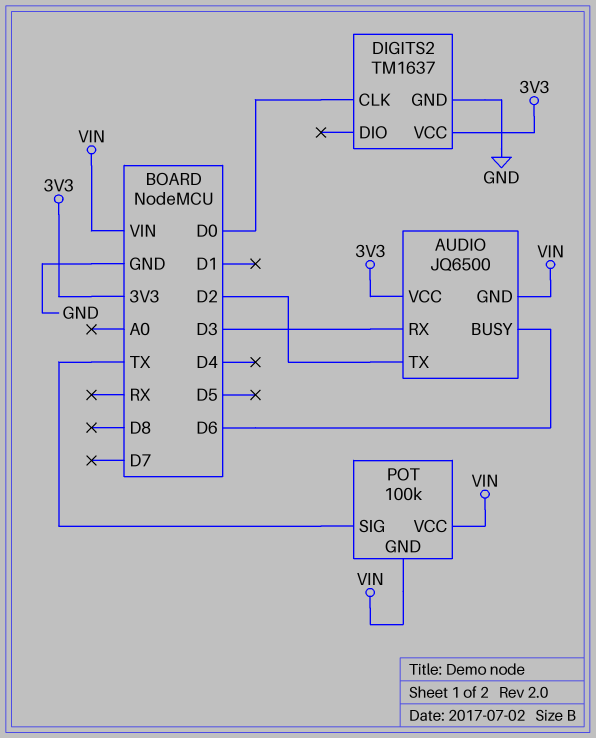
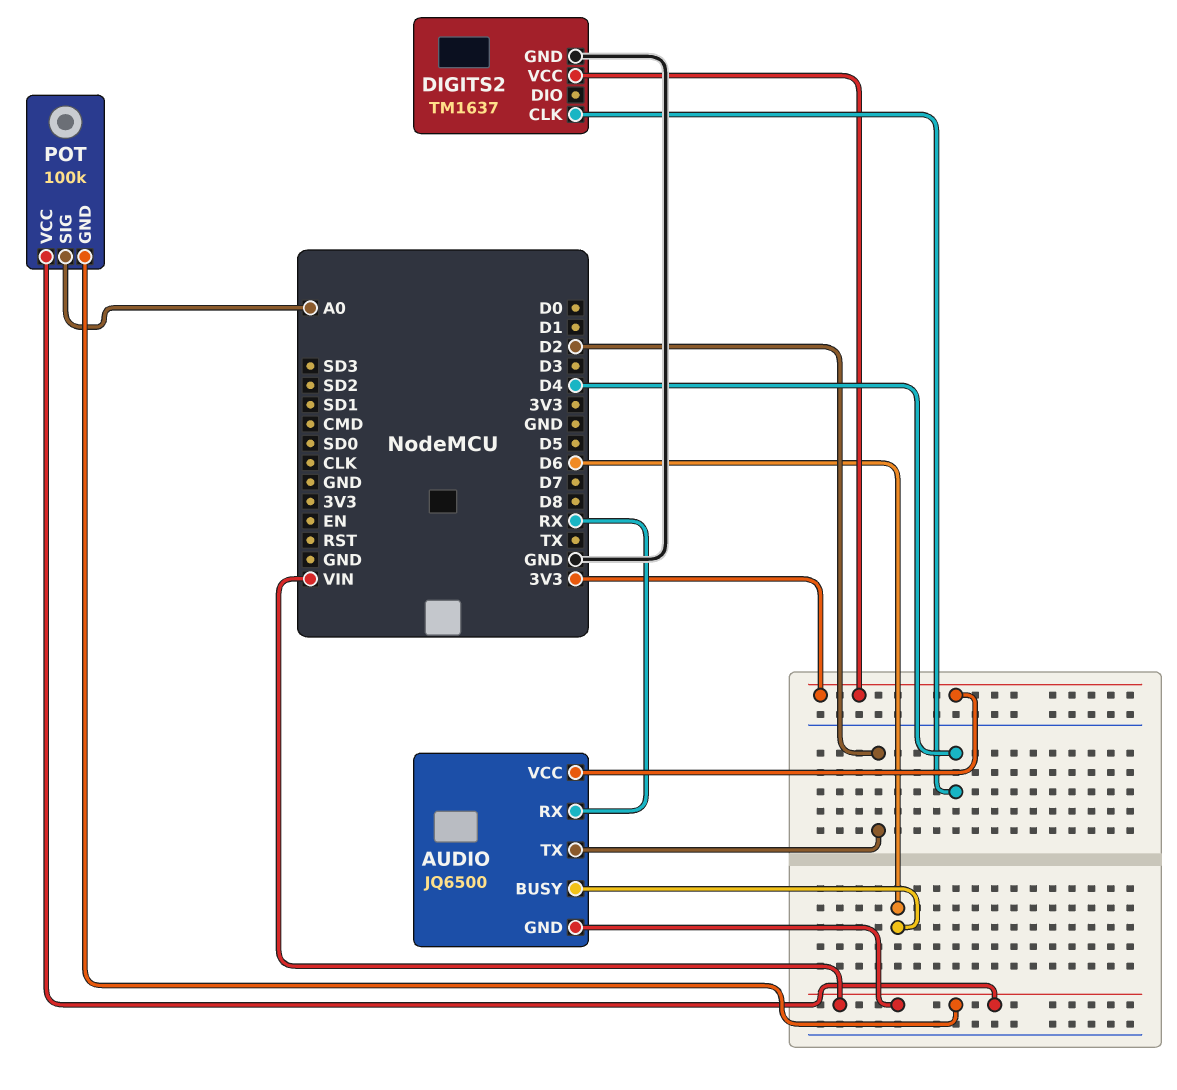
AUDIO pin RX: D3 -> RX
DIGITS2 pin CLK: D0 -> D4
POT pin SIG: TX -> A0

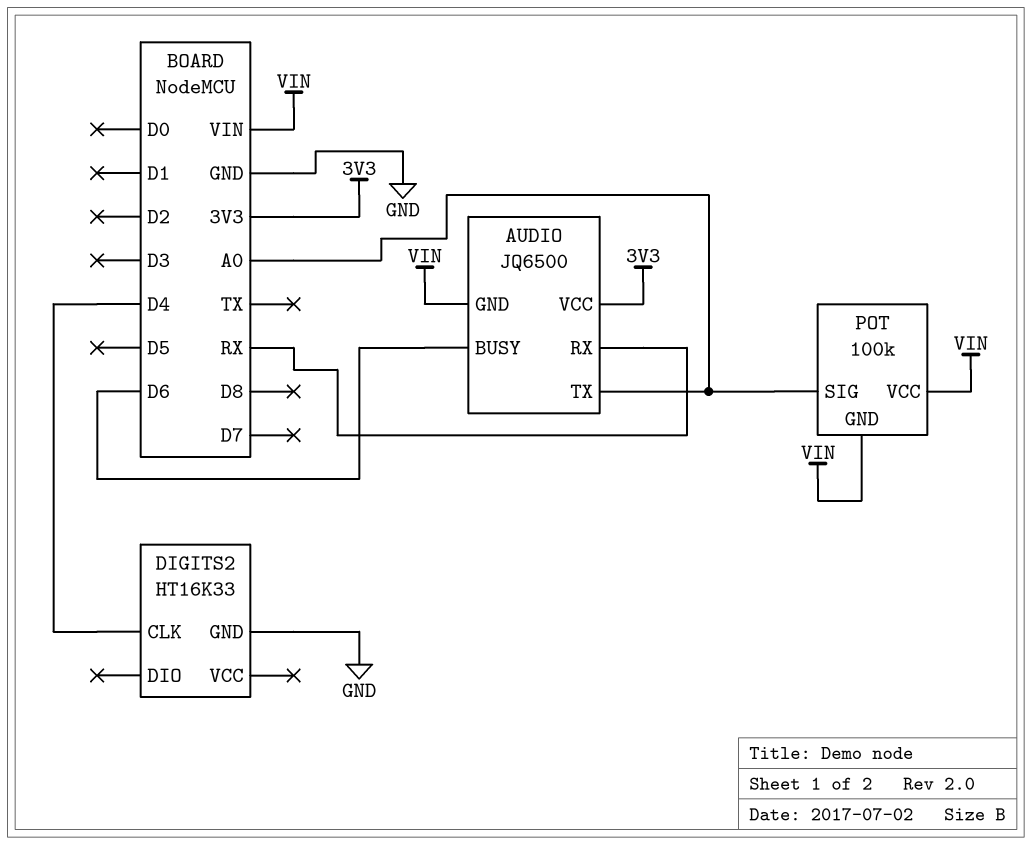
AUDIO pin TX: D2 -> A0
DIGITS2: TM1637 -> HT16K33
DIGITS2 pin VCC: 3V3 -> none

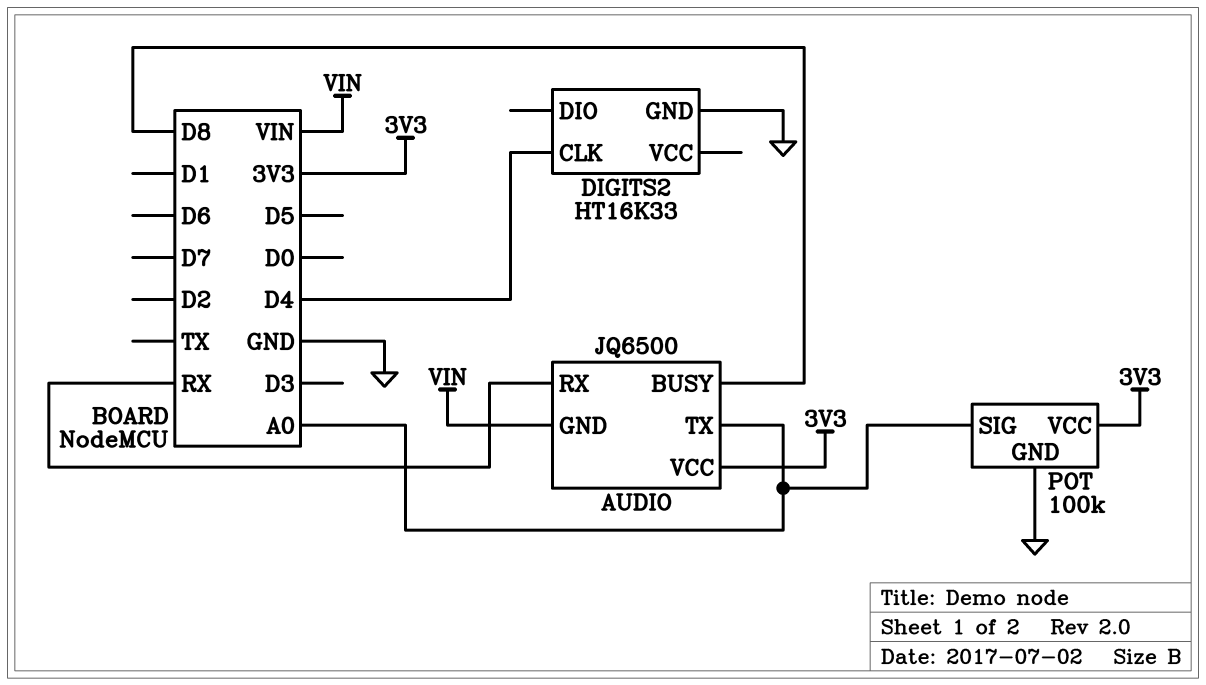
AUDIO pin BUSY: D6 -> D8
POT pin GND: VIN -> GND
POT pin VCC: VIN -> 3V3

